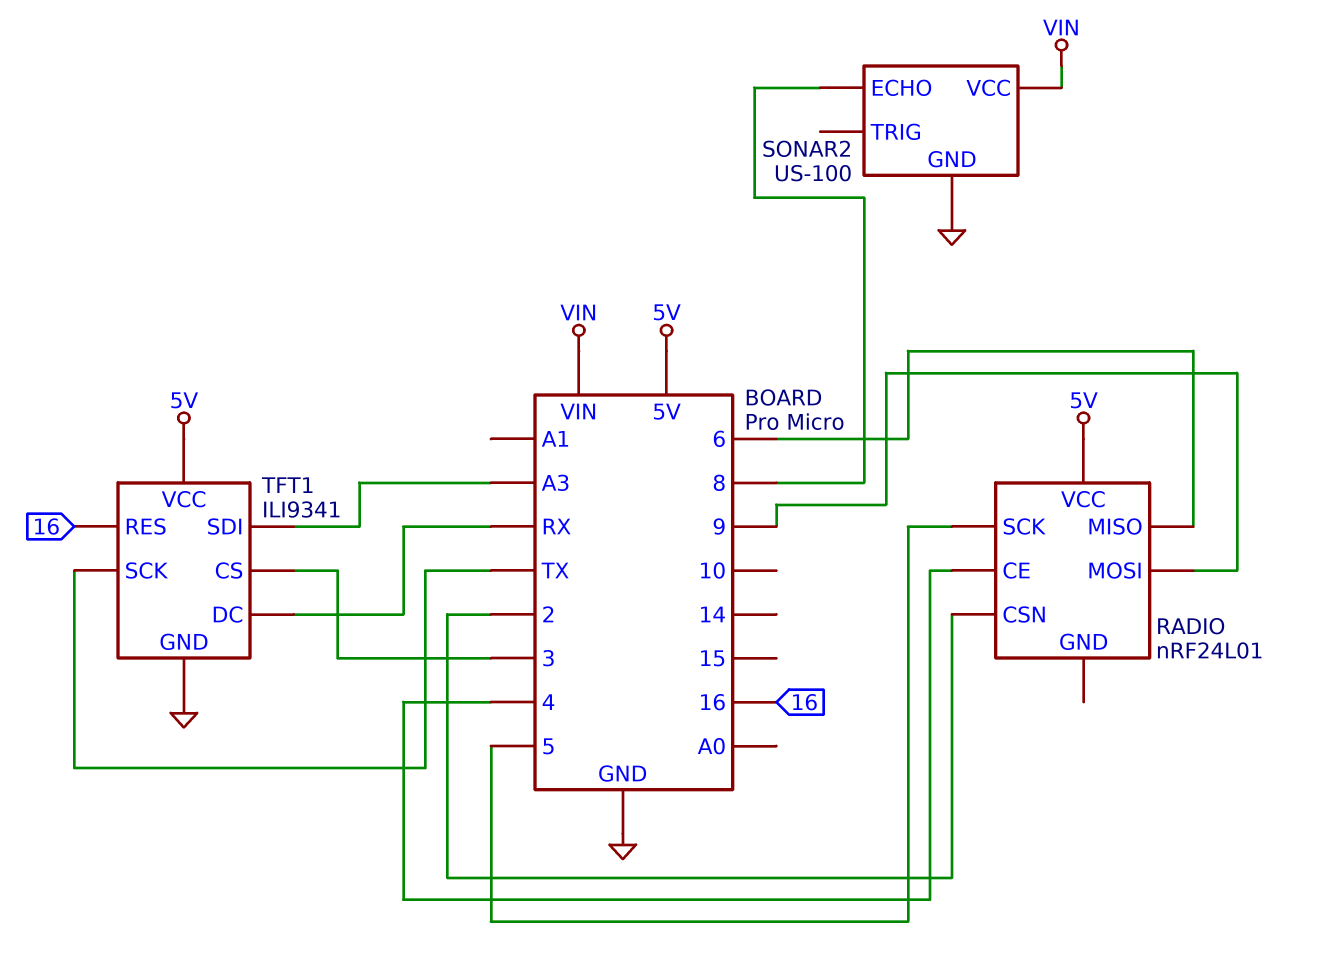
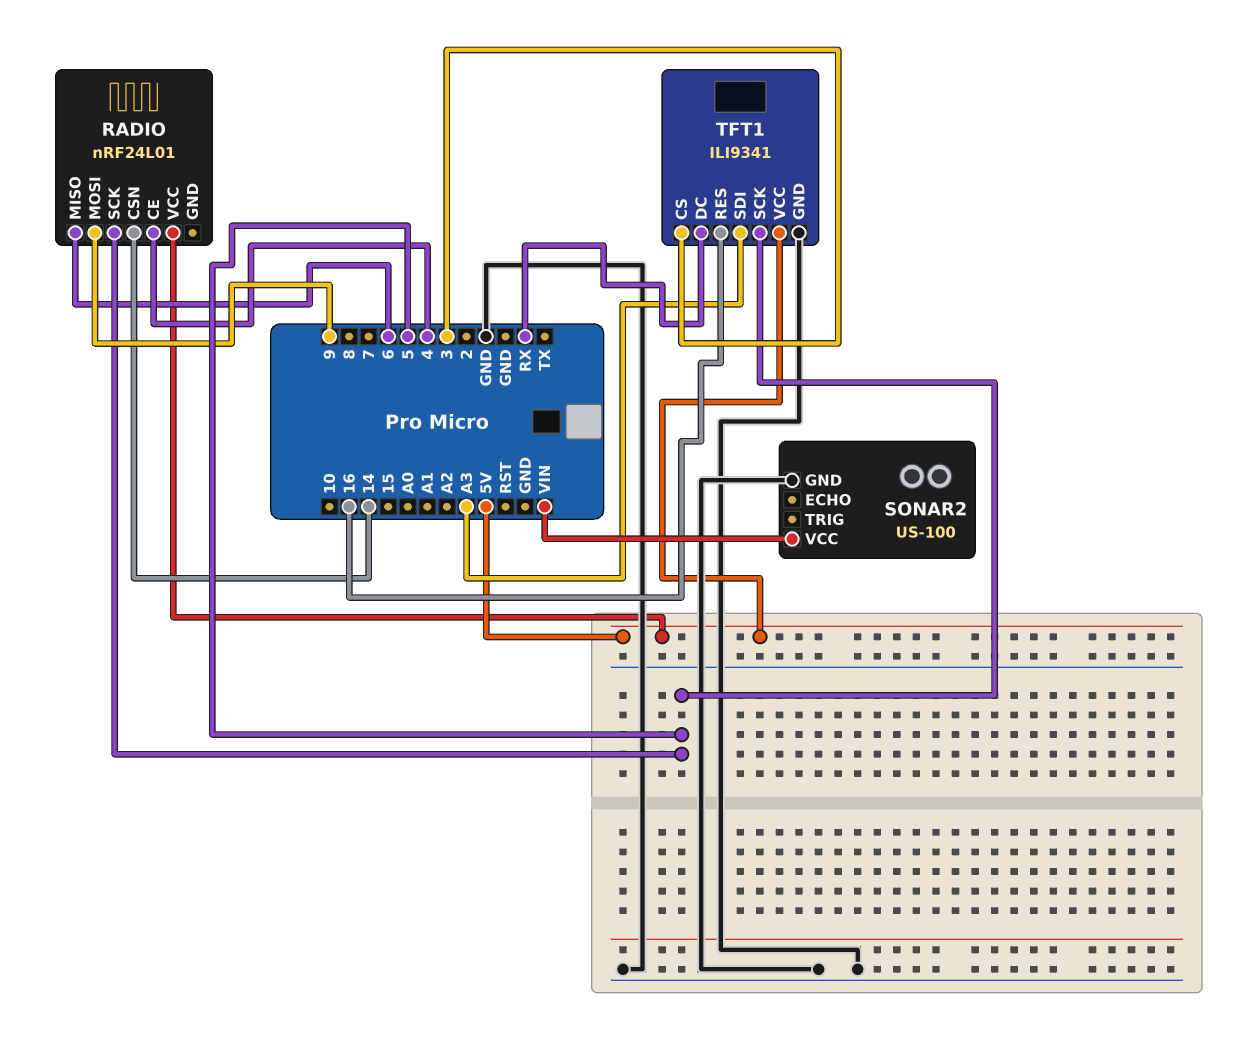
RADIO pin CSN: 2 -> 14
SONAR2 pin ECHO: 8 -> none
TFT1 pin SCK: TX -> 5

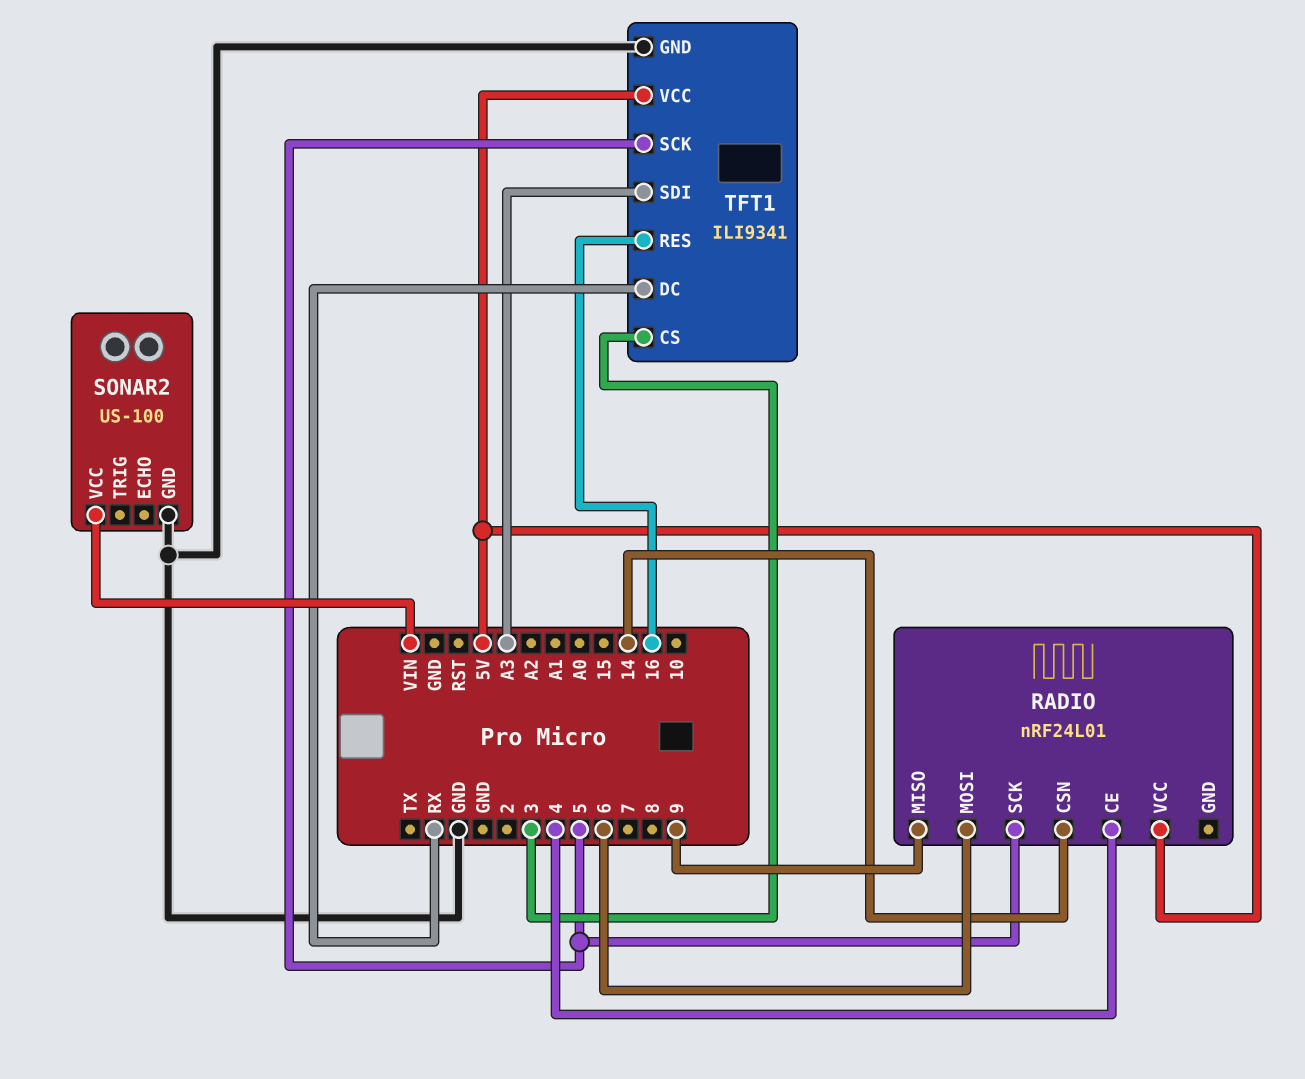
RADIO pin MISO: 6 -> 9
RADIO pin MOSI: 9 -> 6

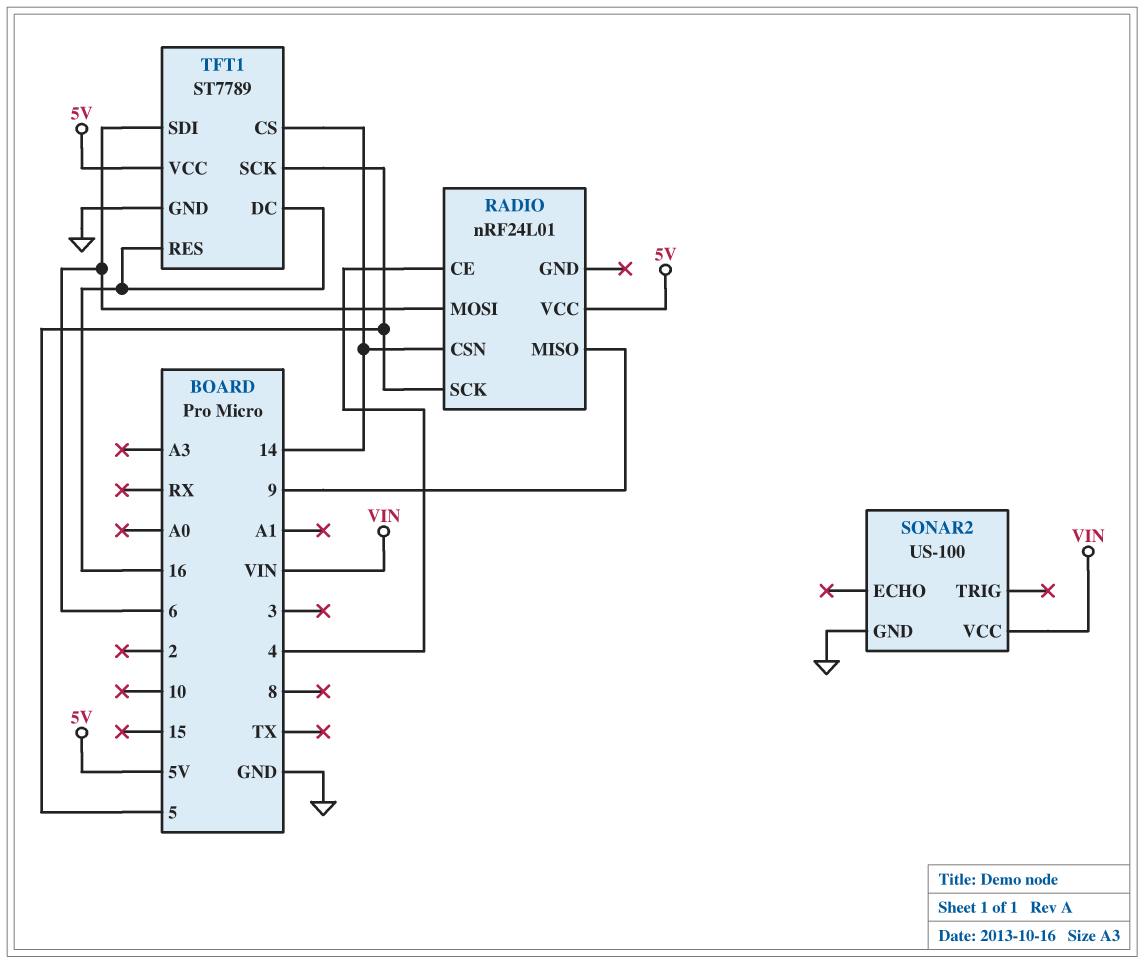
TFT1: ILI9341 -> ST7789
TFT1 pin CS: 3 -> 14
TFT1 pin DC: RX -> 16
TFT1 pin SDI: A3 -> 6

